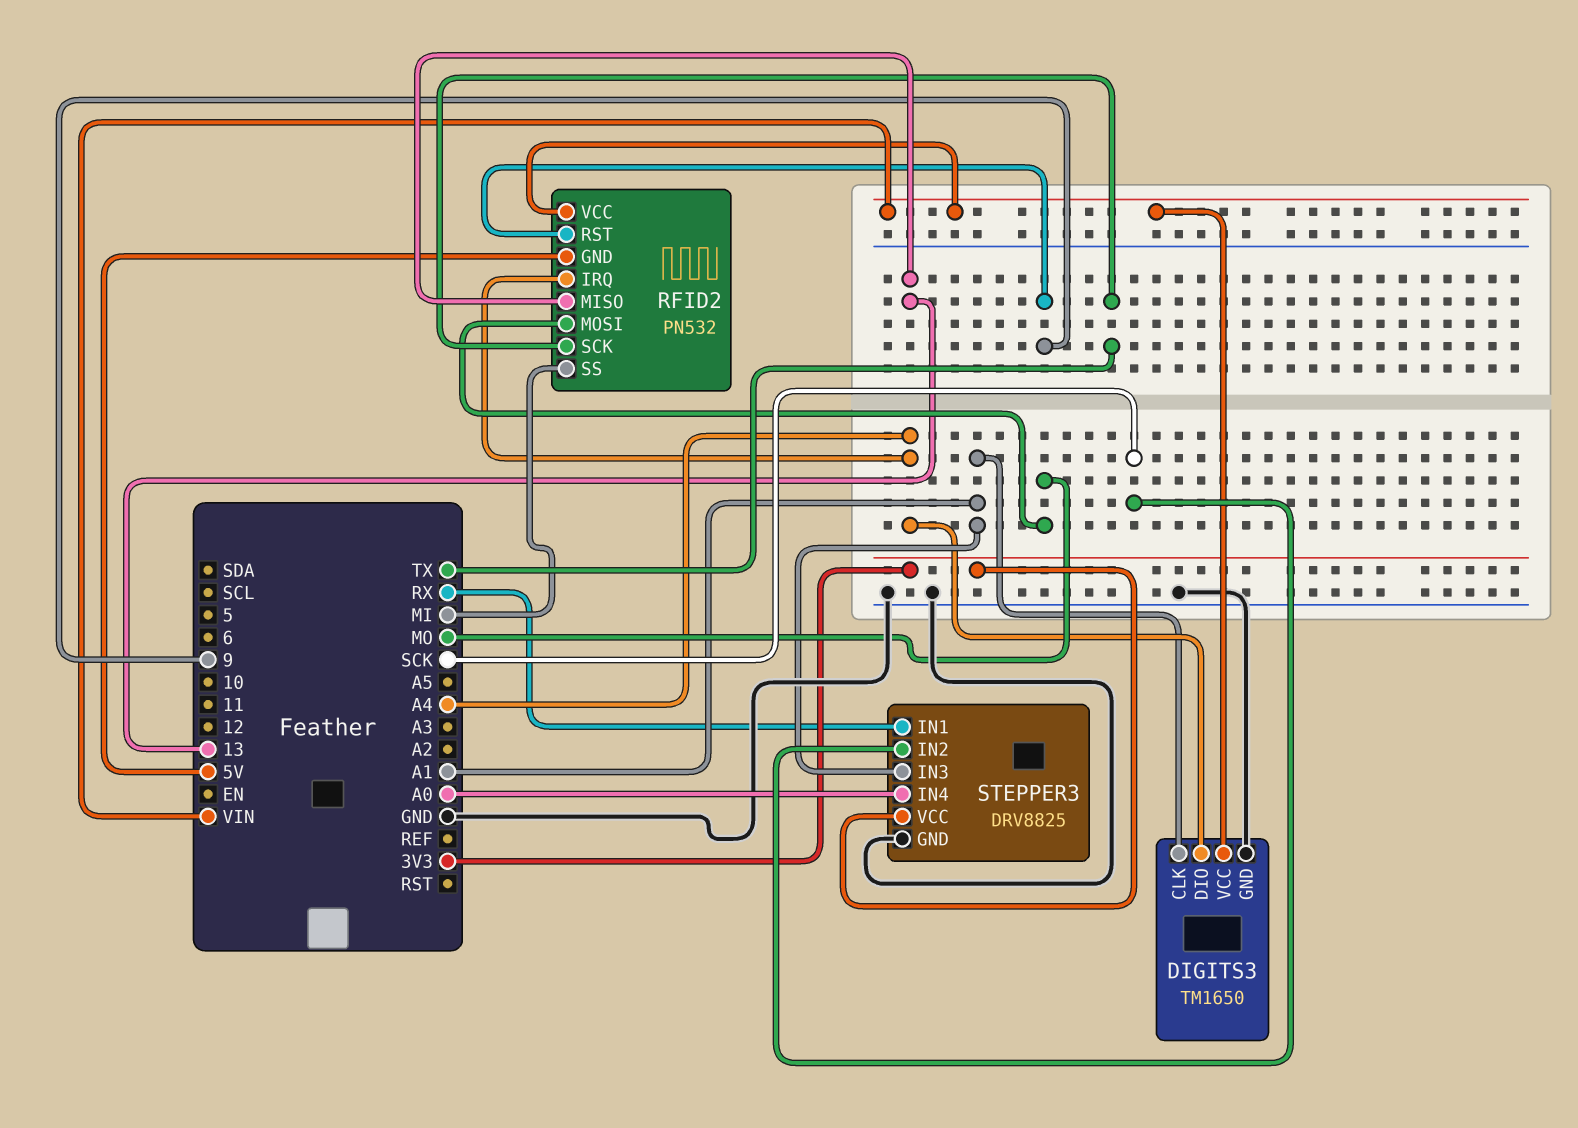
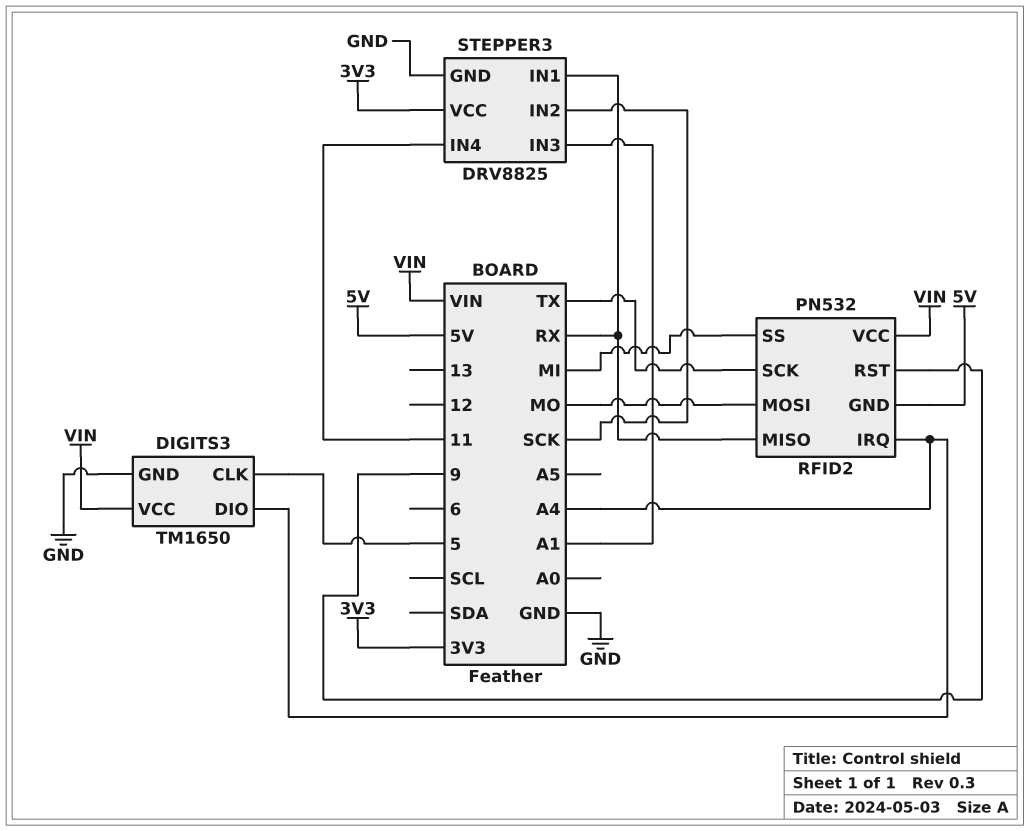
DIGITS3 pin CLK: A1 -> 5
RFID2 pin MISO: 13 -> RX
STEPPER3 pin IN4: A0 -> 11

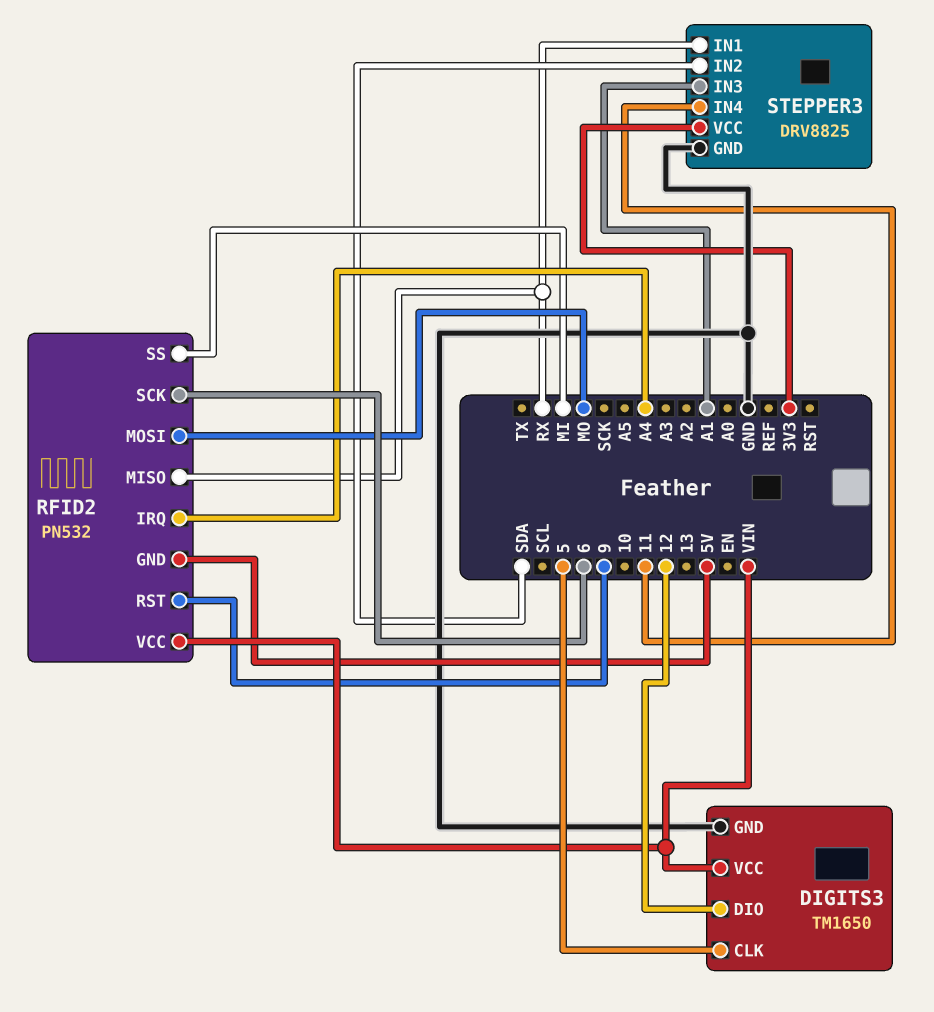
DIGITS3 pin DIO: A4 -> 12
RFID2 pin SCK: TX -> 6
STEPPER3 pin IN2: SCK -> SDA

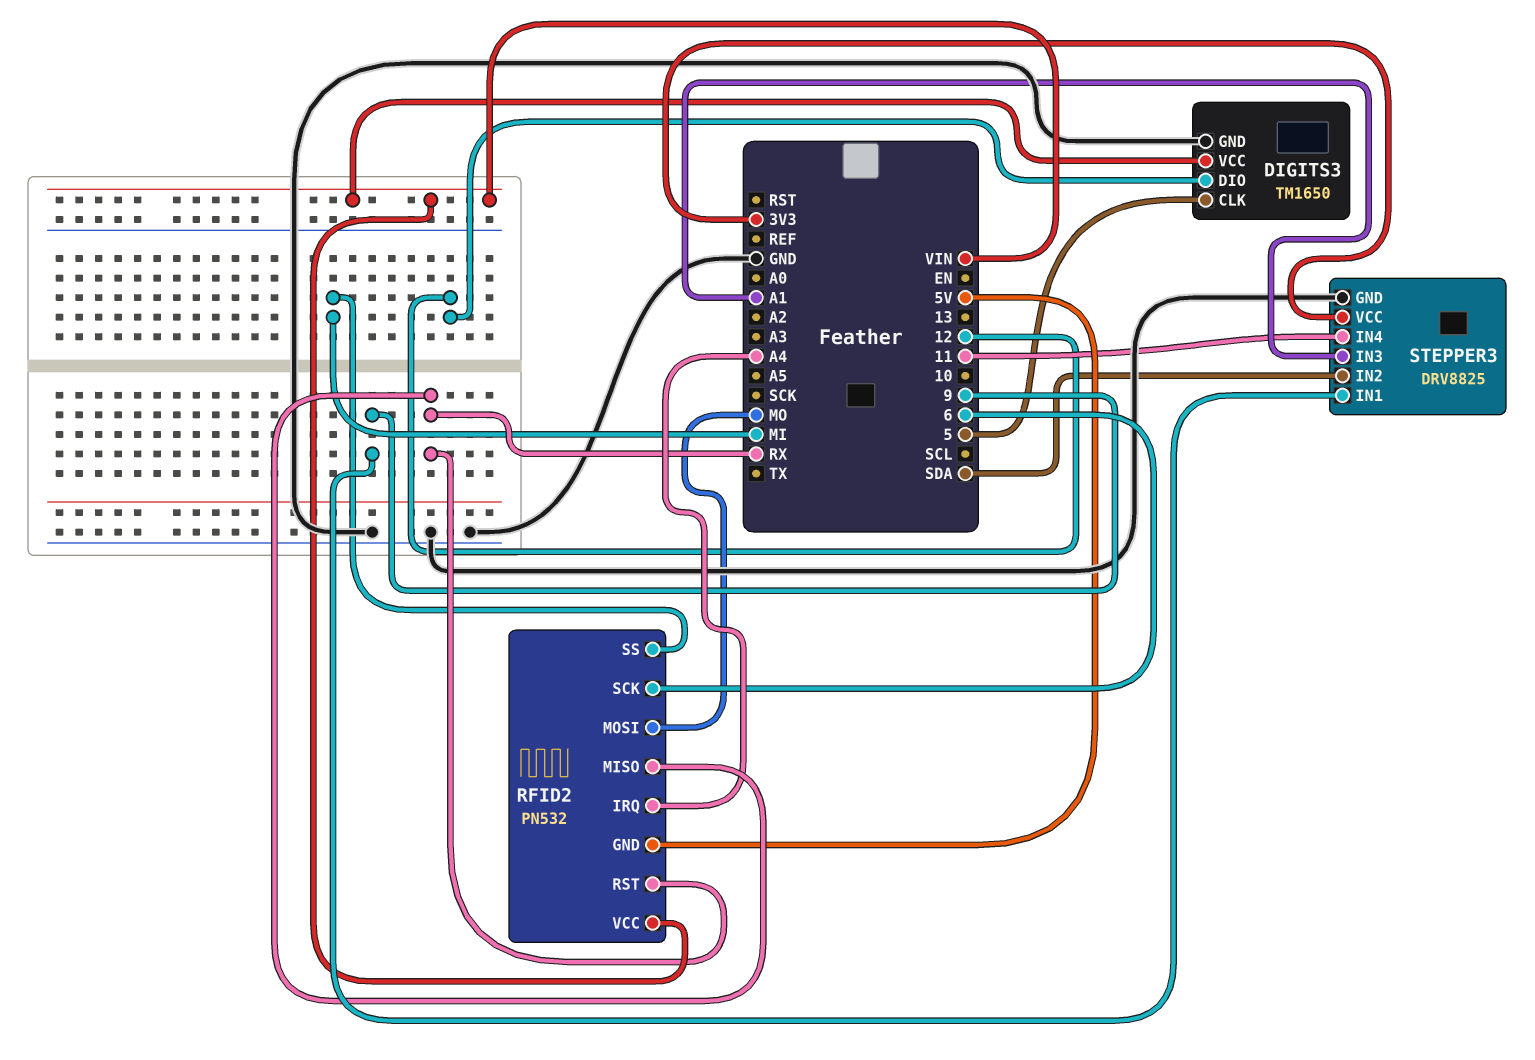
RFID2 pin RST: 9 -> RX
STEPPER3 pin IN1: RX -> 9

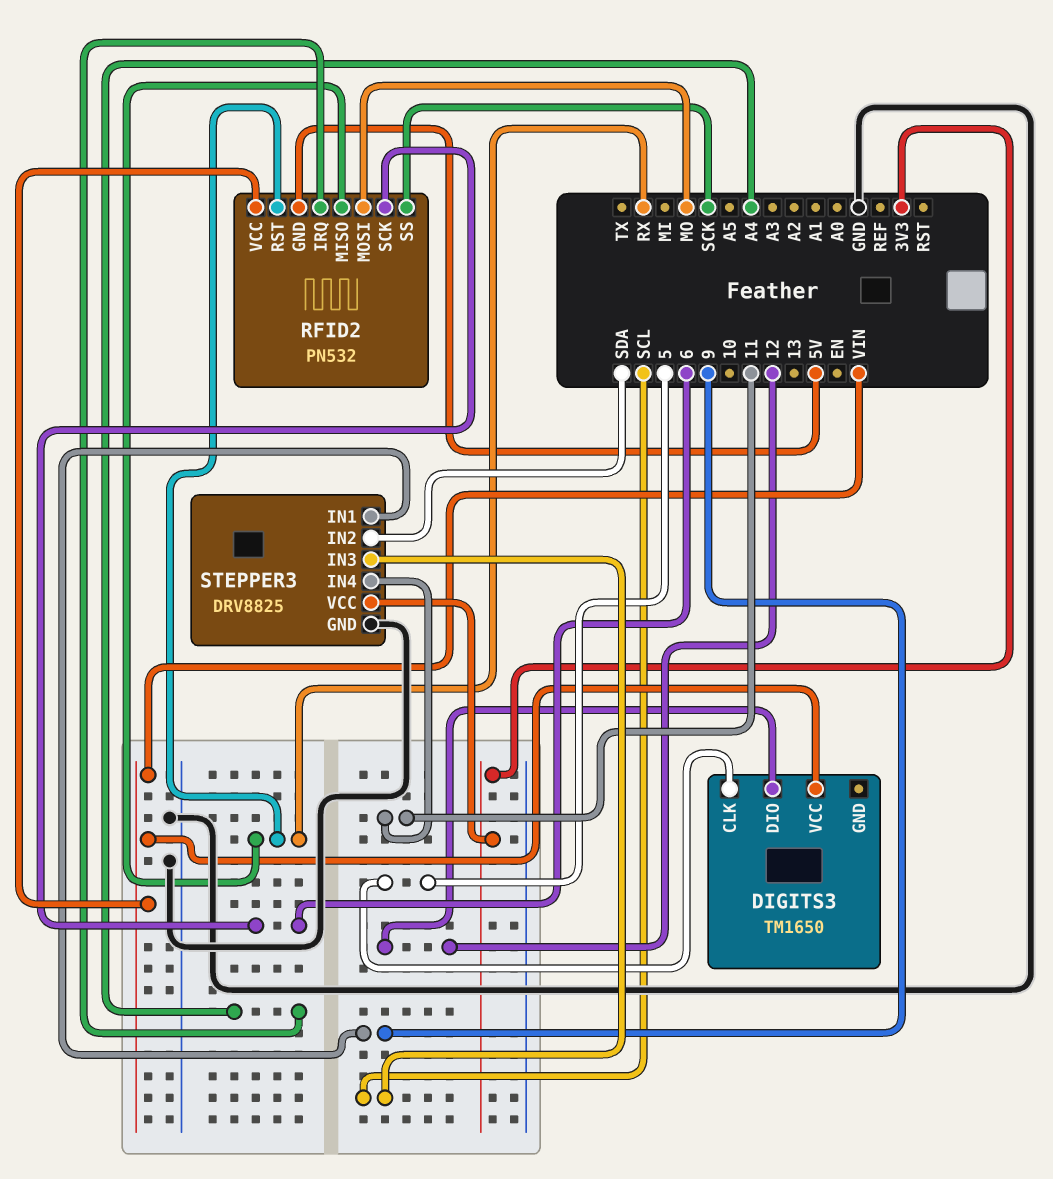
DIGITS3 pin GND: GND -> none
RFID2 pin SS: MI -> SCK
STEPPER3 pin IN3: A1 -> SCL

